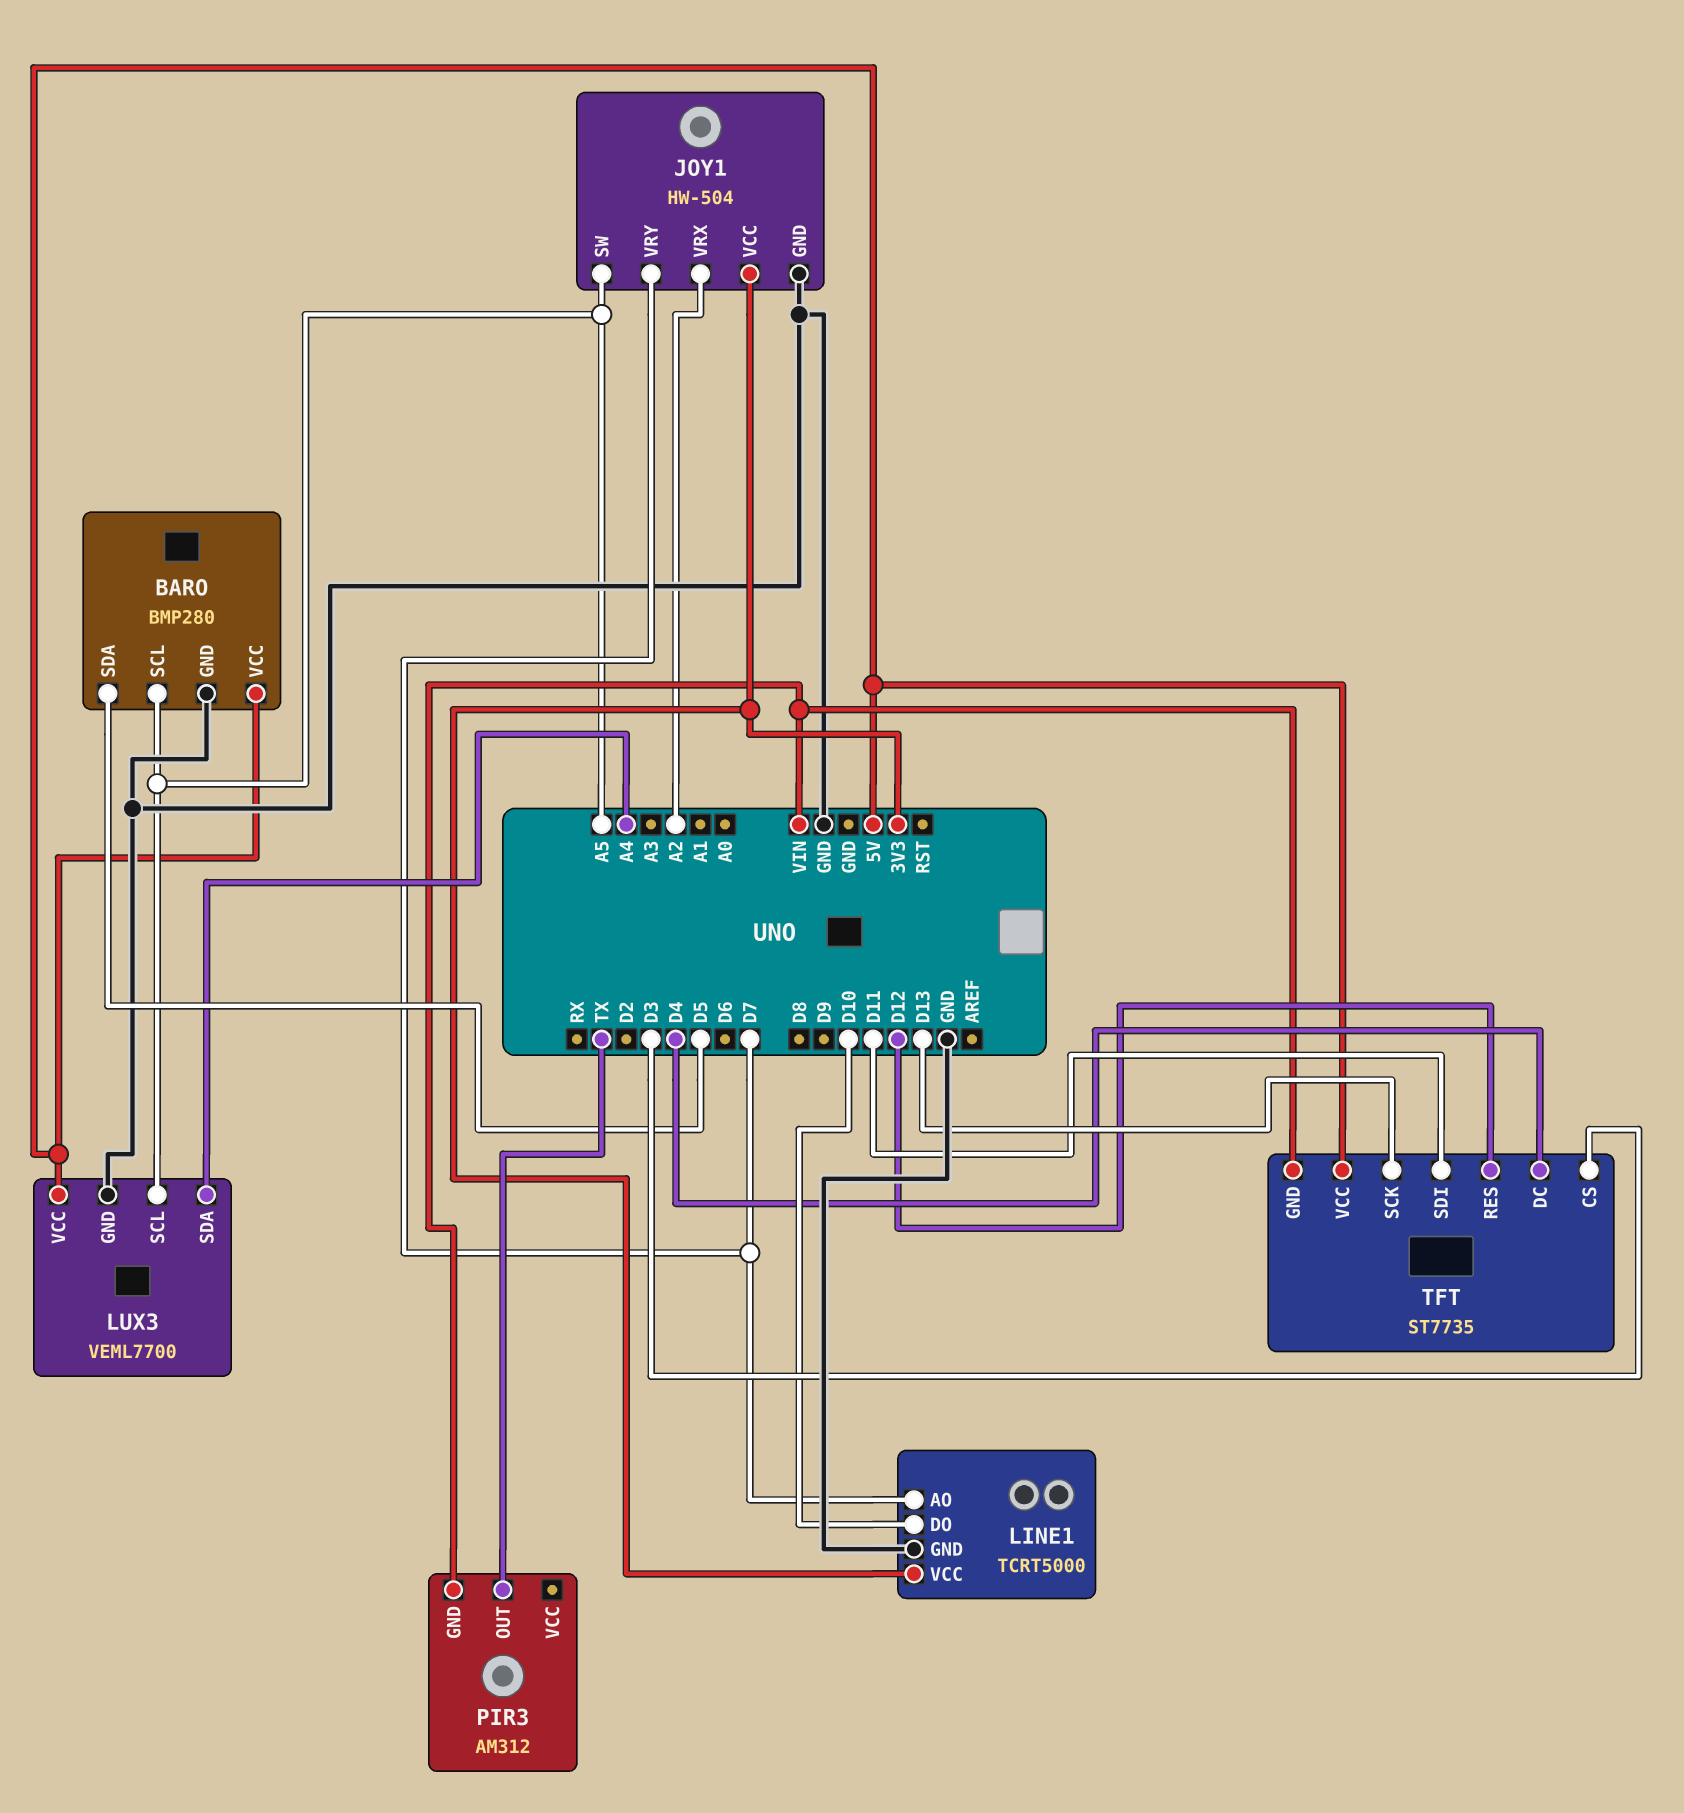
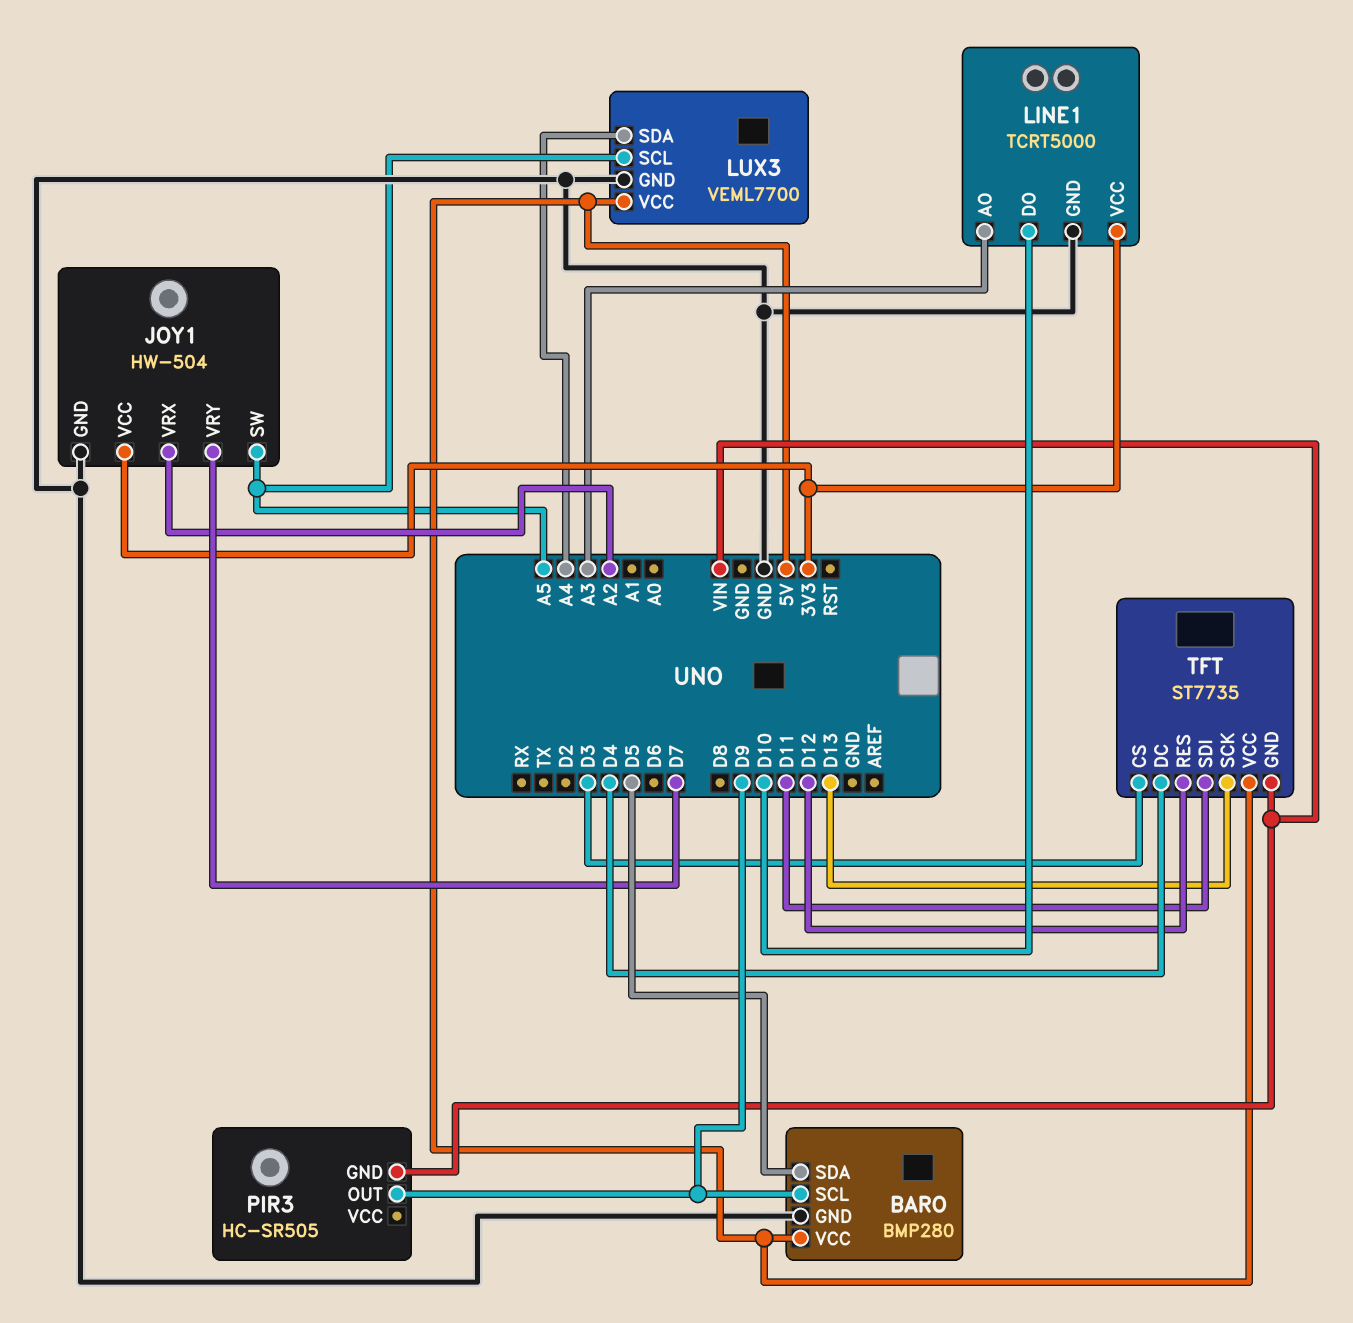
BARO pin SCL: A5 -> D9
LINE1 pin AO: D7 -> A3
PIR3: AM312 -> HC-SR505
PIR3 pin OUT: TX -> D9

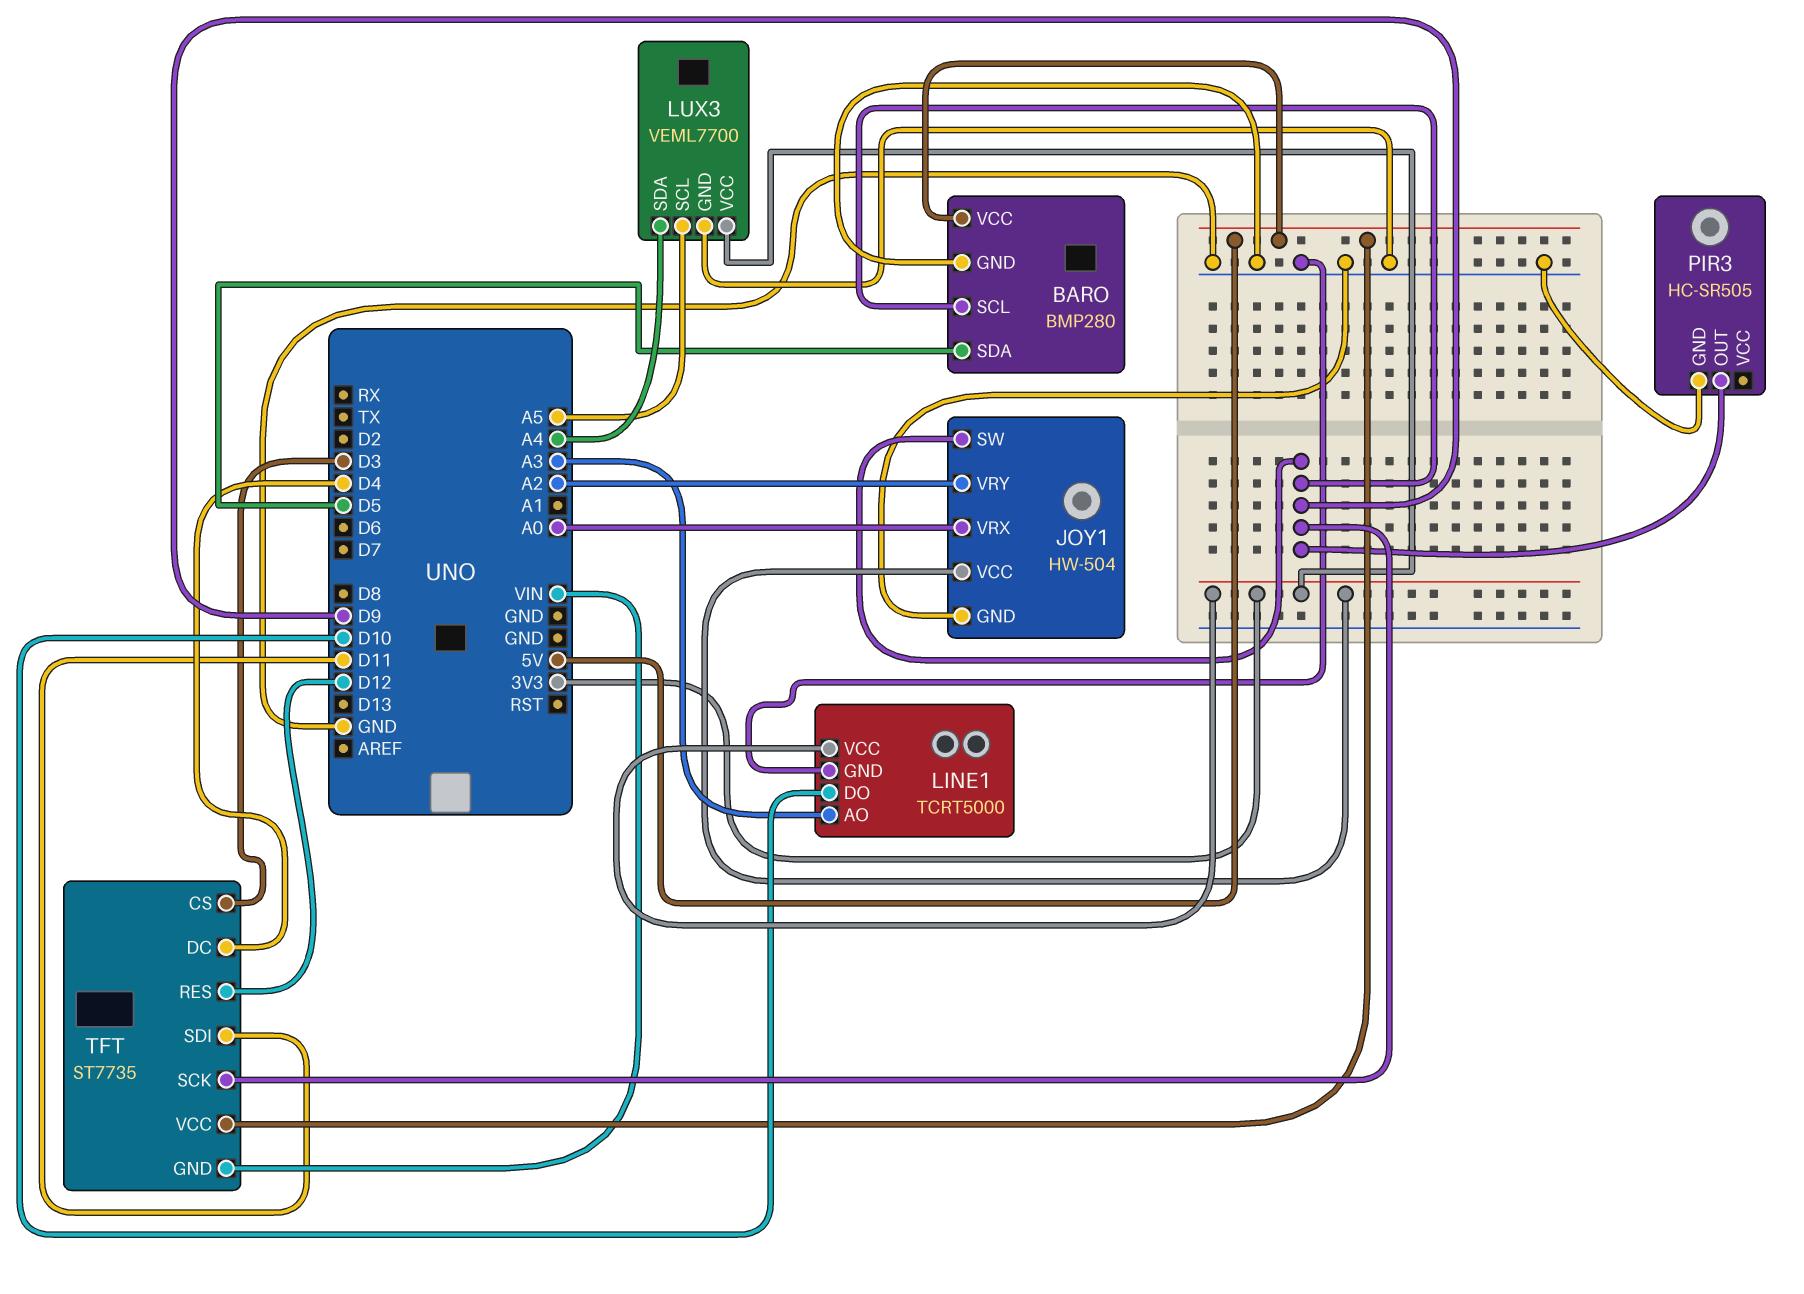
JOY1 pin SW: A5 -> D9
JOY1 pin VRX: A2 -> A0
JOY1 pin VRY: D7 -> A2
LUX3 pin VCC: 5V -> 3V3
PIR3 pin GND: VIN -> GND
TFT pin SCK: D13 -> D9

